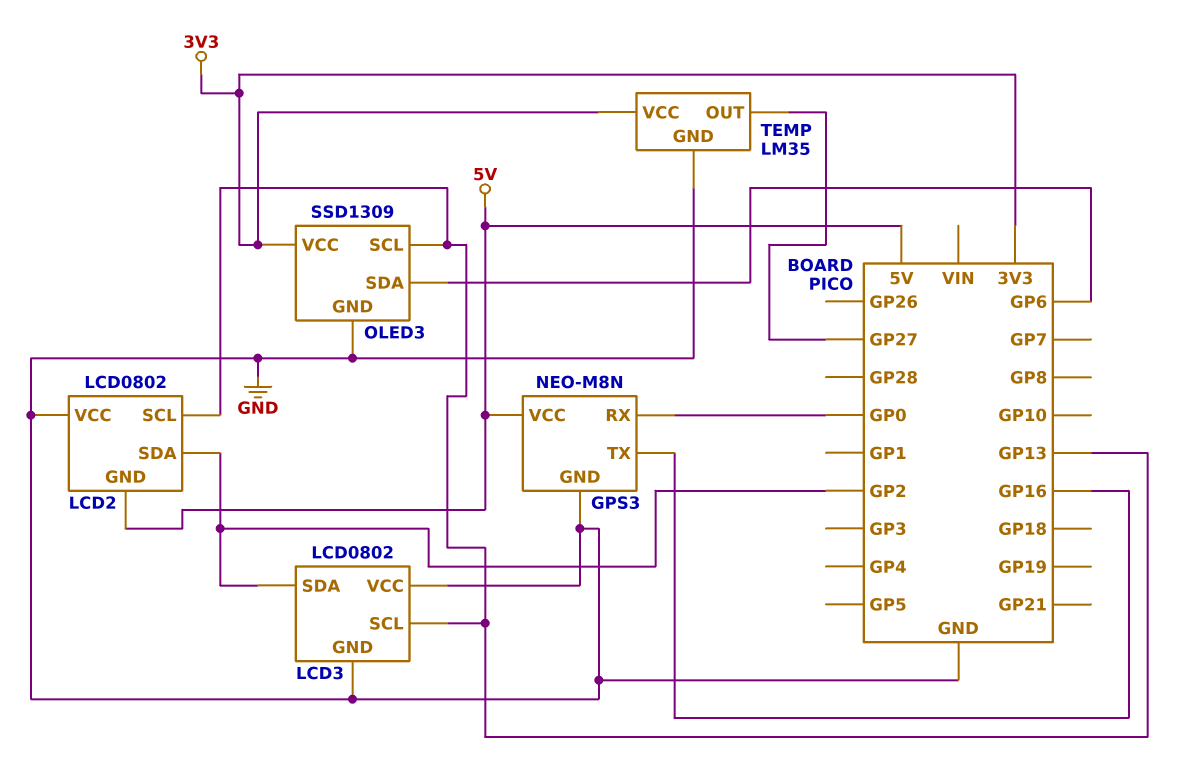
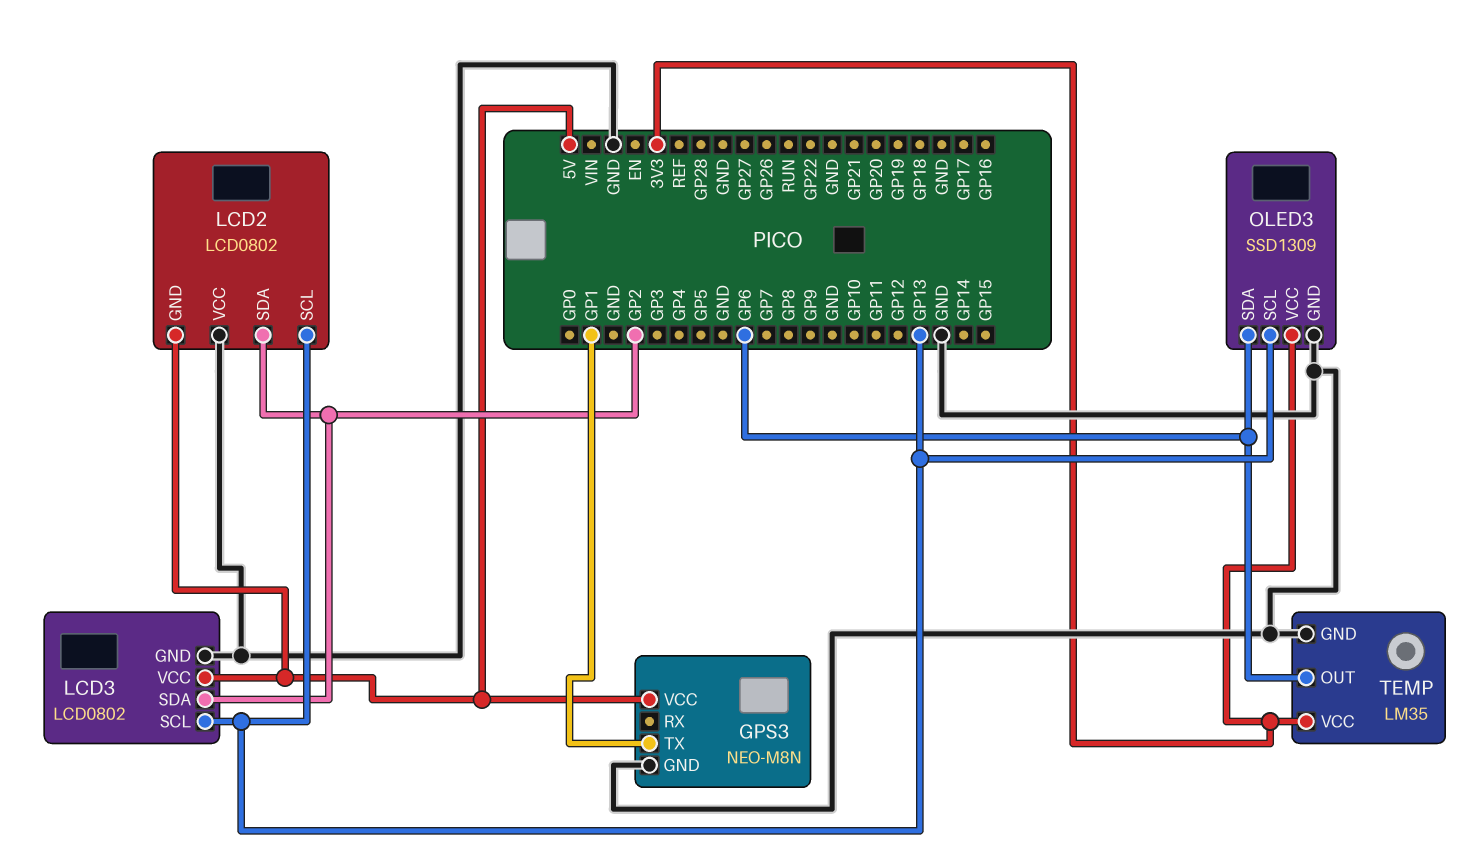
GPS3 pin RX: GP0 -> none
GPS3 pin TX: GP16 -> GP1
LCD3 pin VCC: GND -> 5V
TEMP pin OUT: GP27 -> GP6

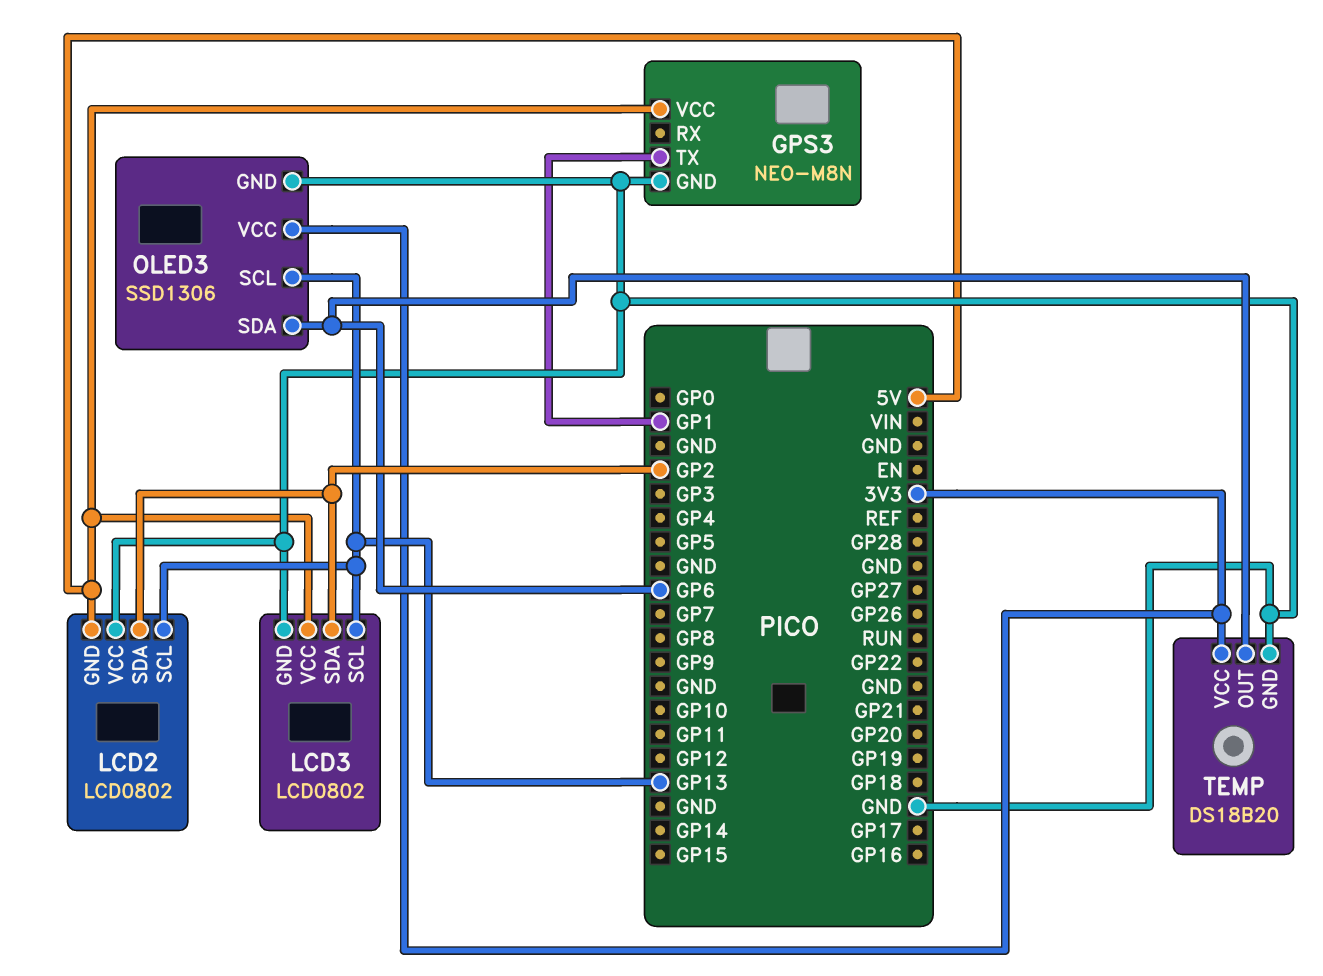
OLED3: SSD1309 -> SSD1306
TEMP: LM35 -> DS18B20

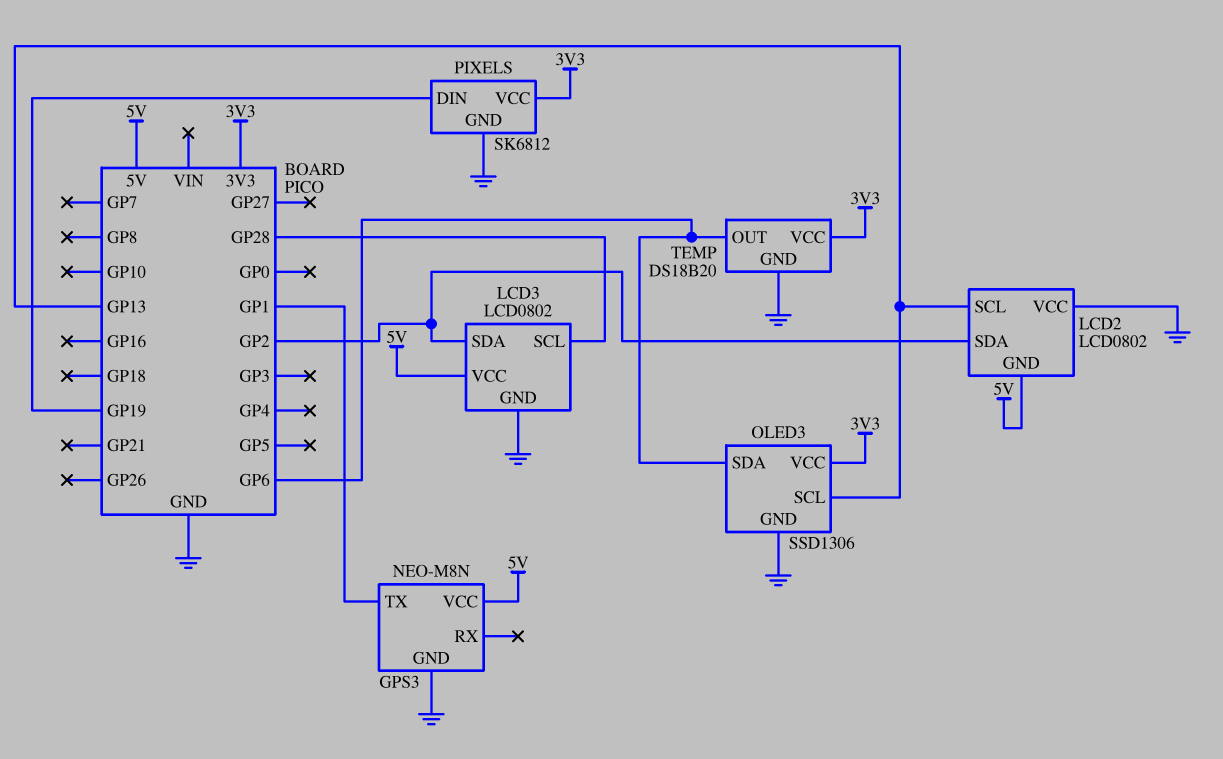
LCD3 pin SCL: GP13 -> GP28
PIXELS: none -> SK6812
PIXELS pin DIN: none -> GP19
PIXELS pin GND: none -> GND
PIXELS pin VCC: none -> 3V3

